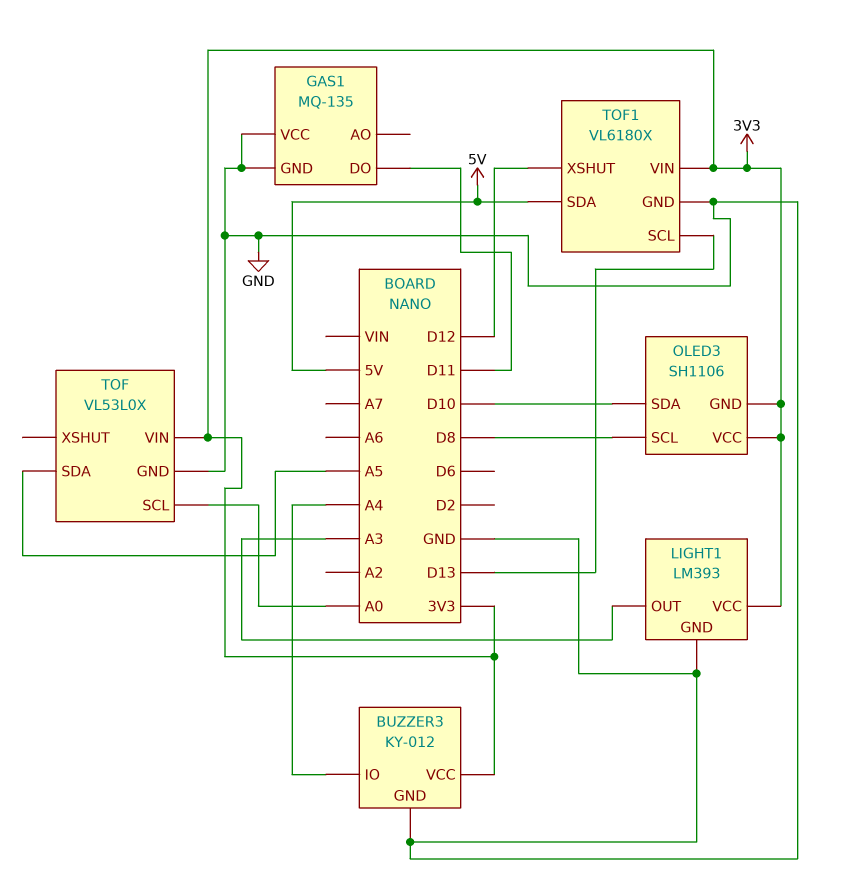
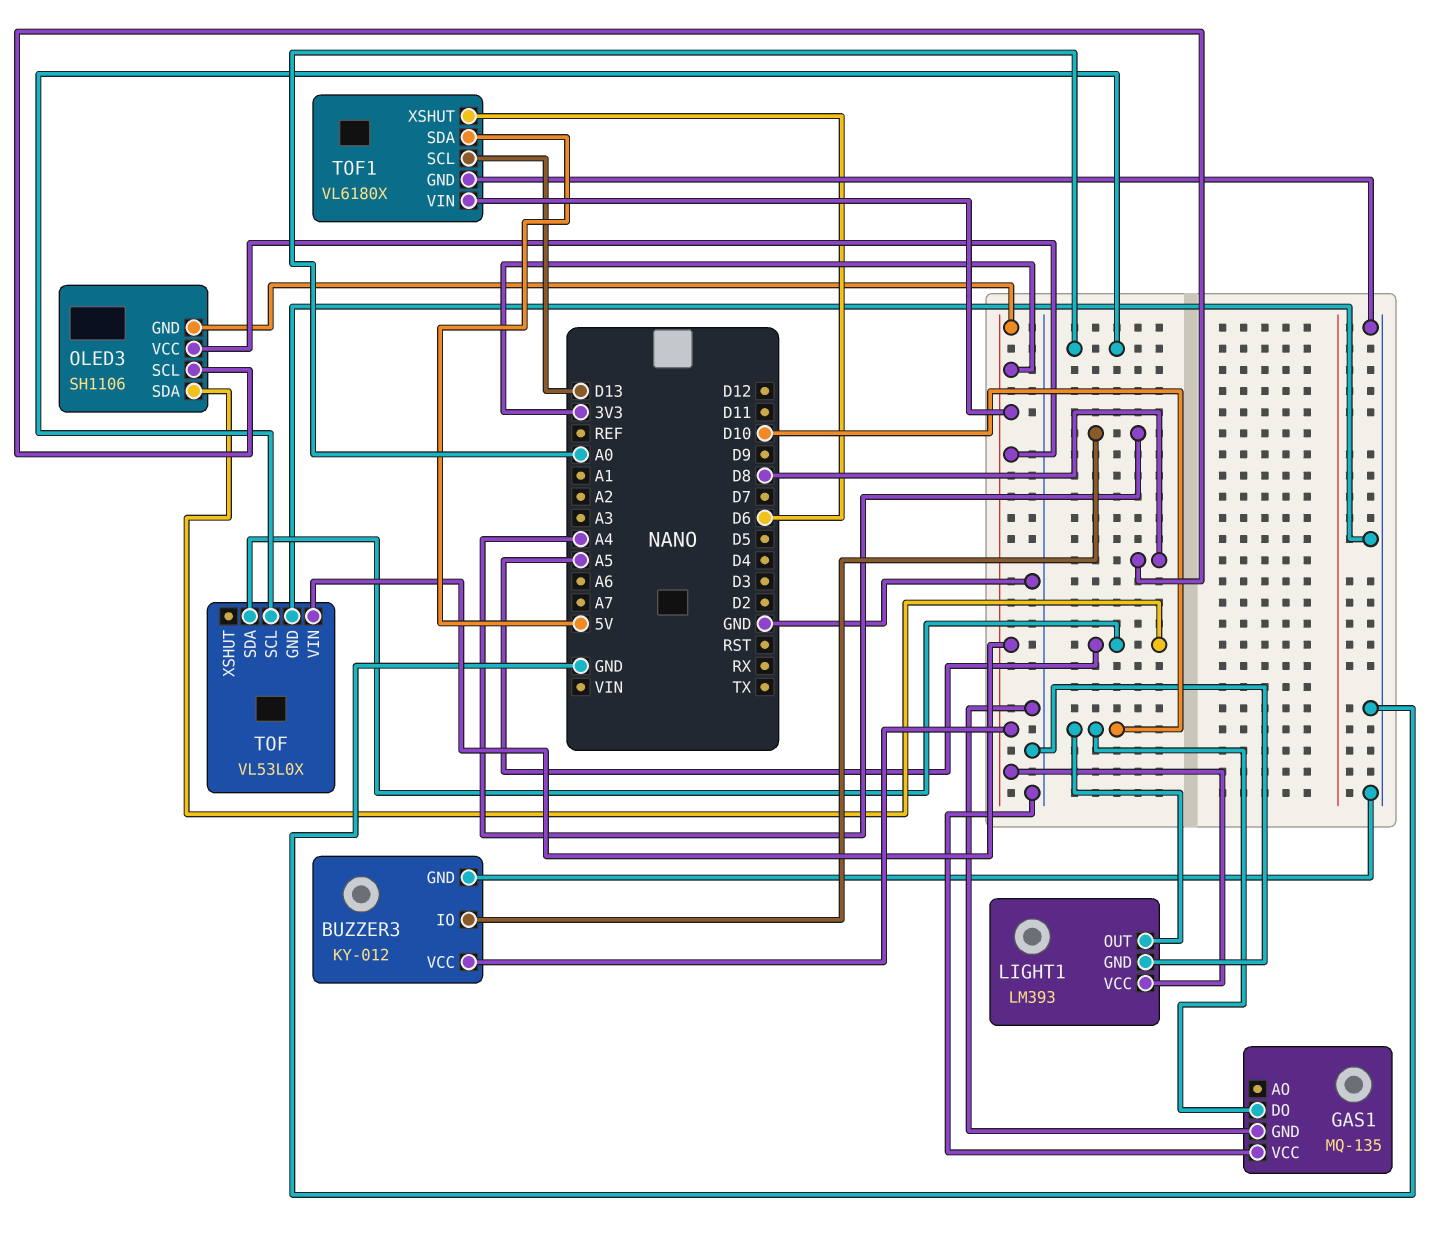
GAS1 pin DO: D11 -> D10
LIGHT1 pin OUT: A3 -> D10
OLED3 pin SDA: D10 -> A5
TOF1 pin XSHUT: D12 -> D6

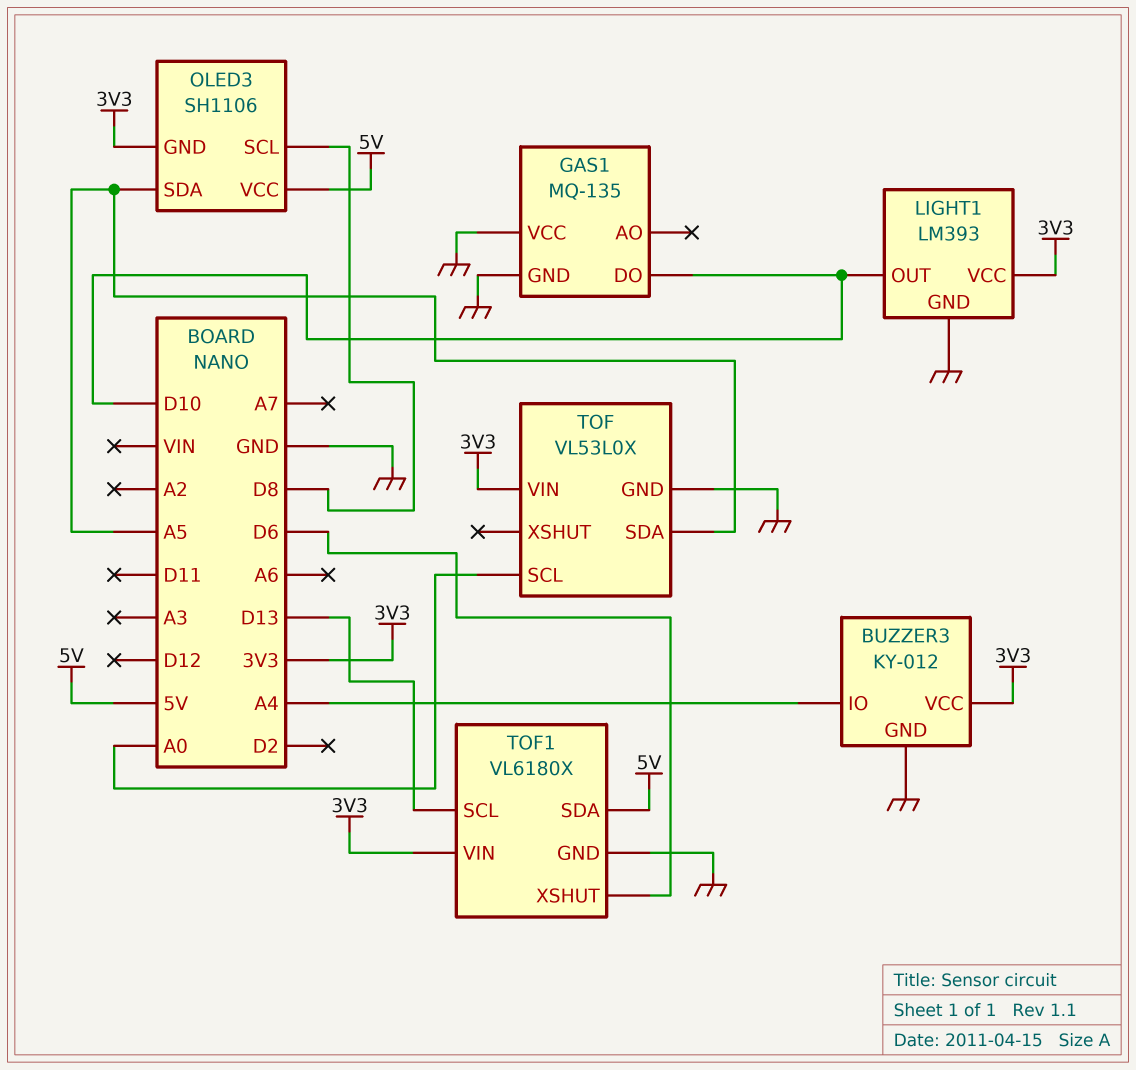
OLED3 pin VCC: 3V3 -> 5V

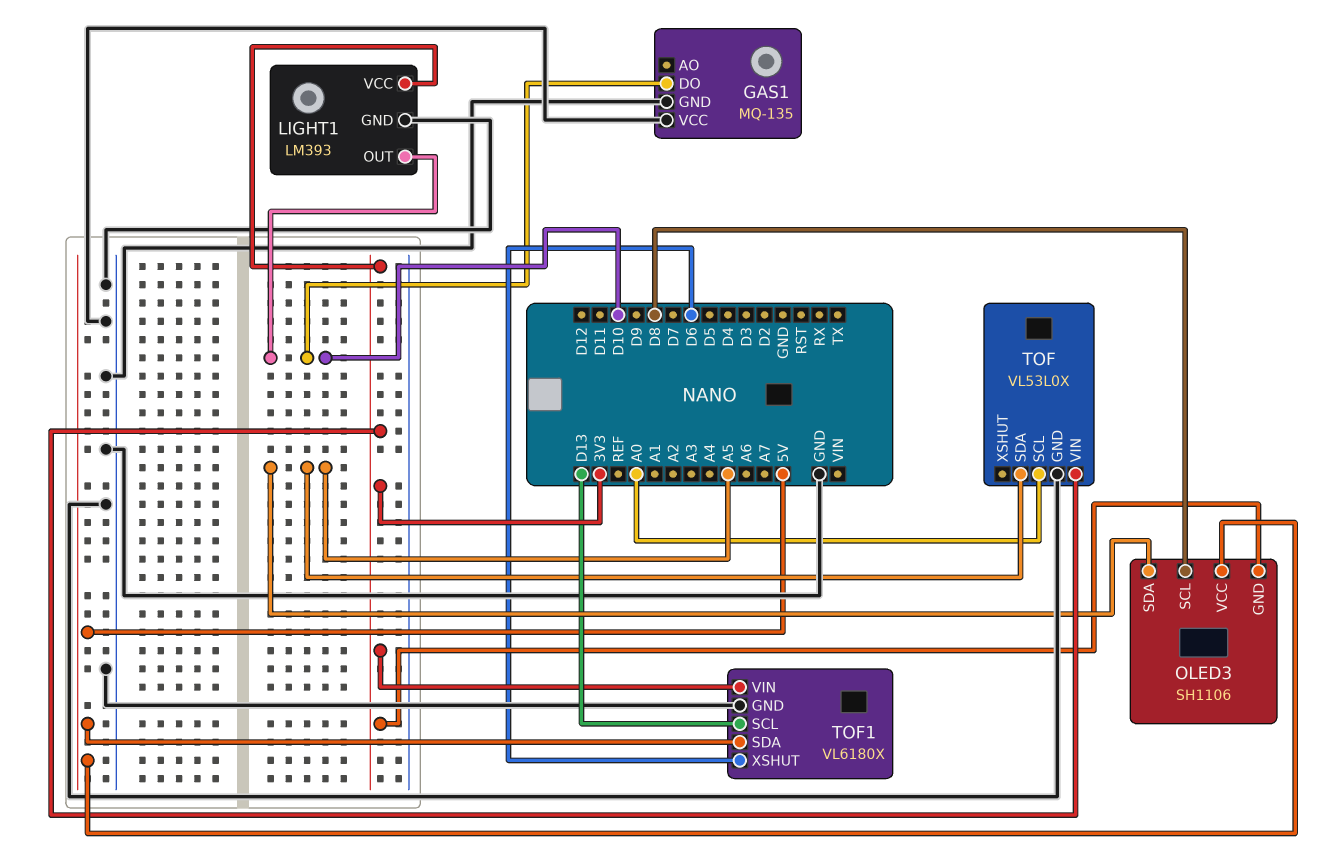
BUZZER3: KY-012 -> none
BUZZER3 pin GND: GND -> none
BUZZER3 pin IO: A4 -> none
BUZZER3 pin VCC: 3V3 -> none

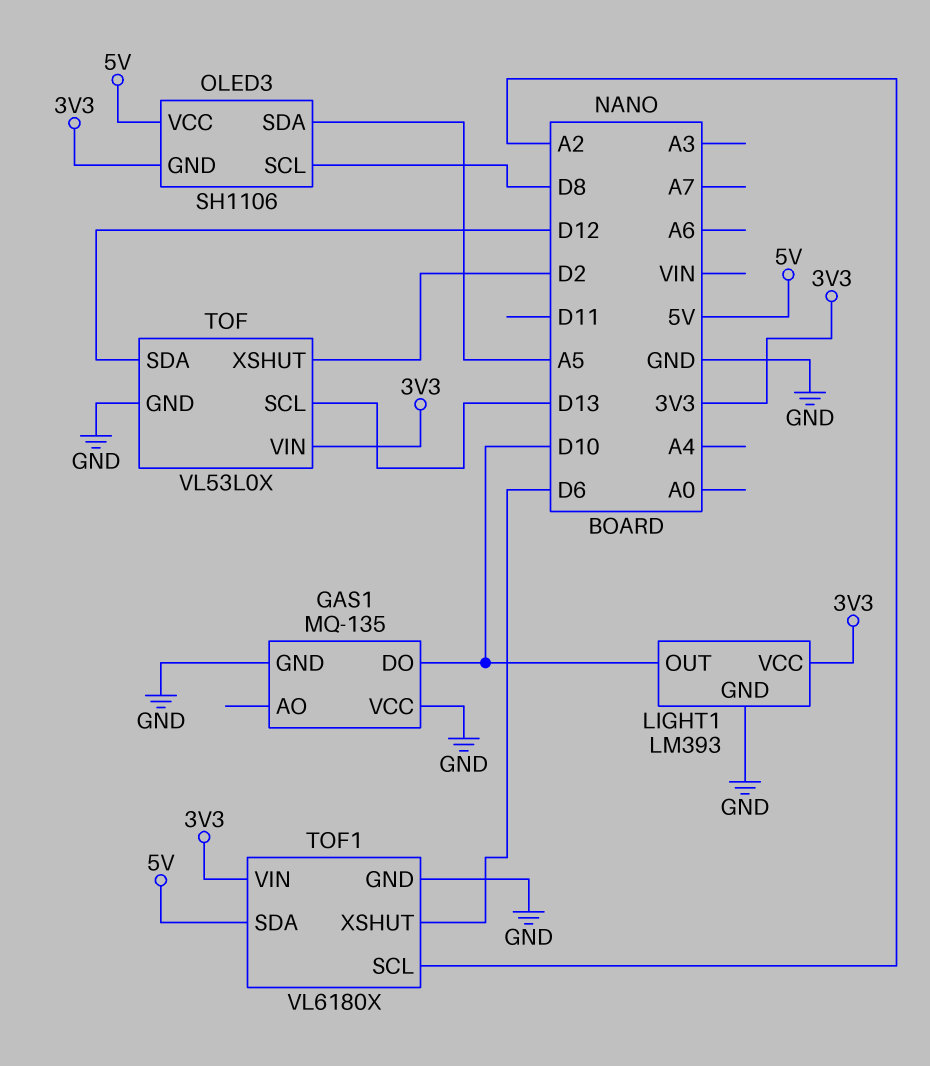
TOF pin SCL: A0 -> D13
TOF pin SDA: A5 -> D12
TOF pin XSHUT: none -> D2
TOF1 pin SCL: D13 -> A2

